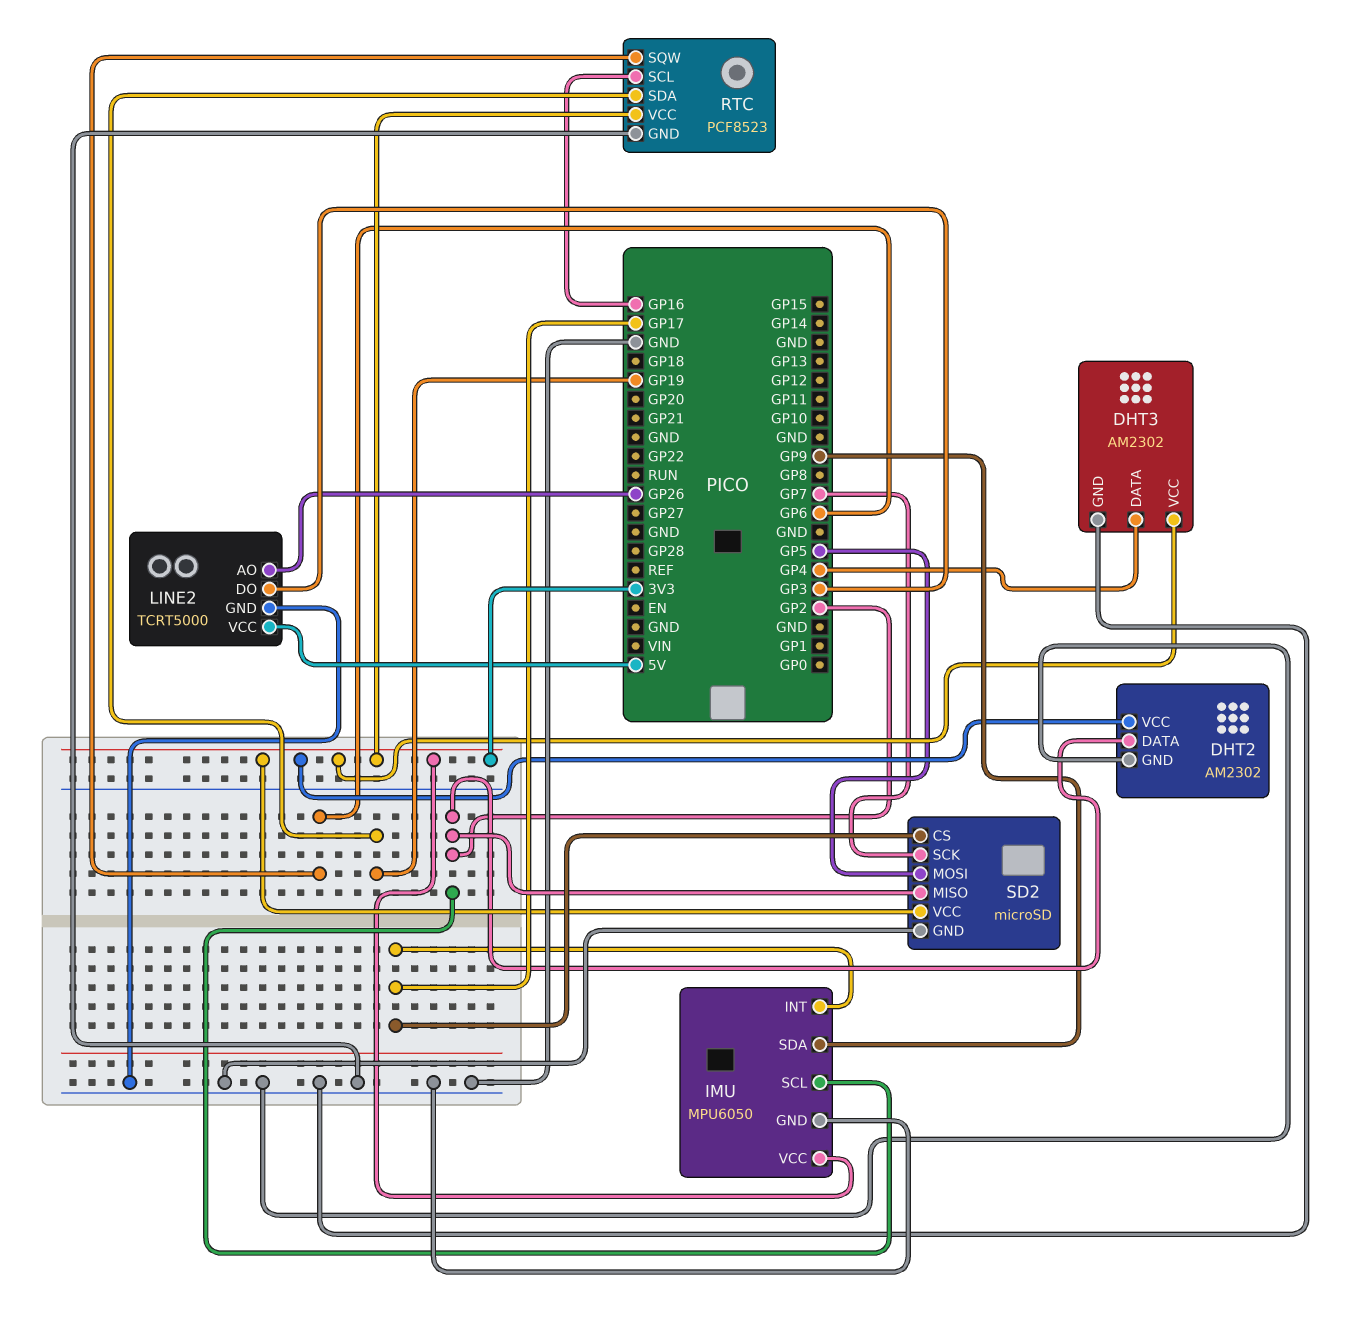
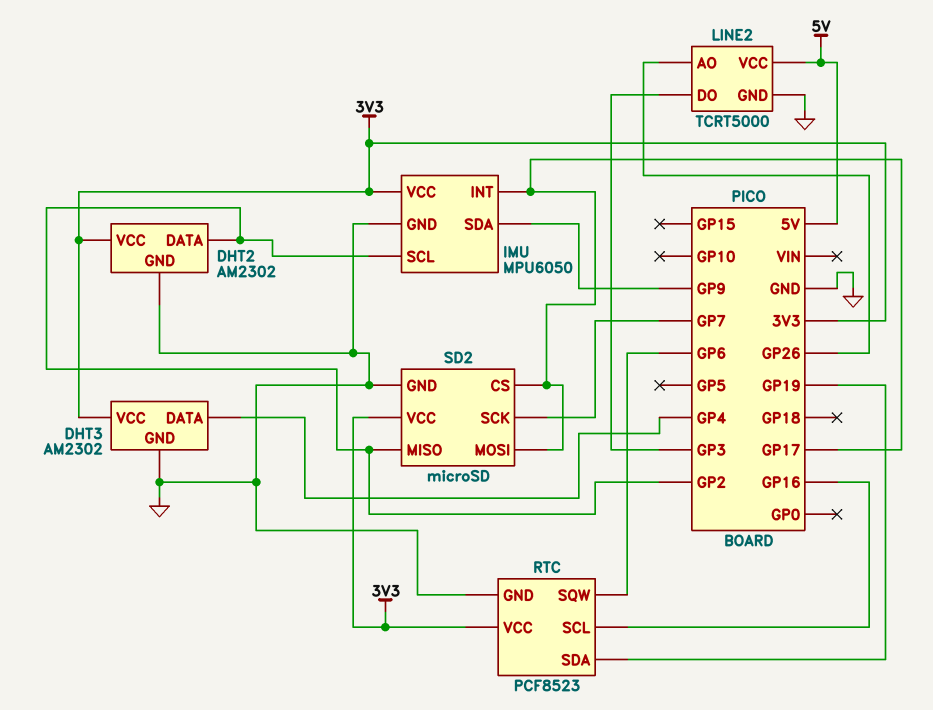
SD2 pin MOSI: GP5 -> GP17

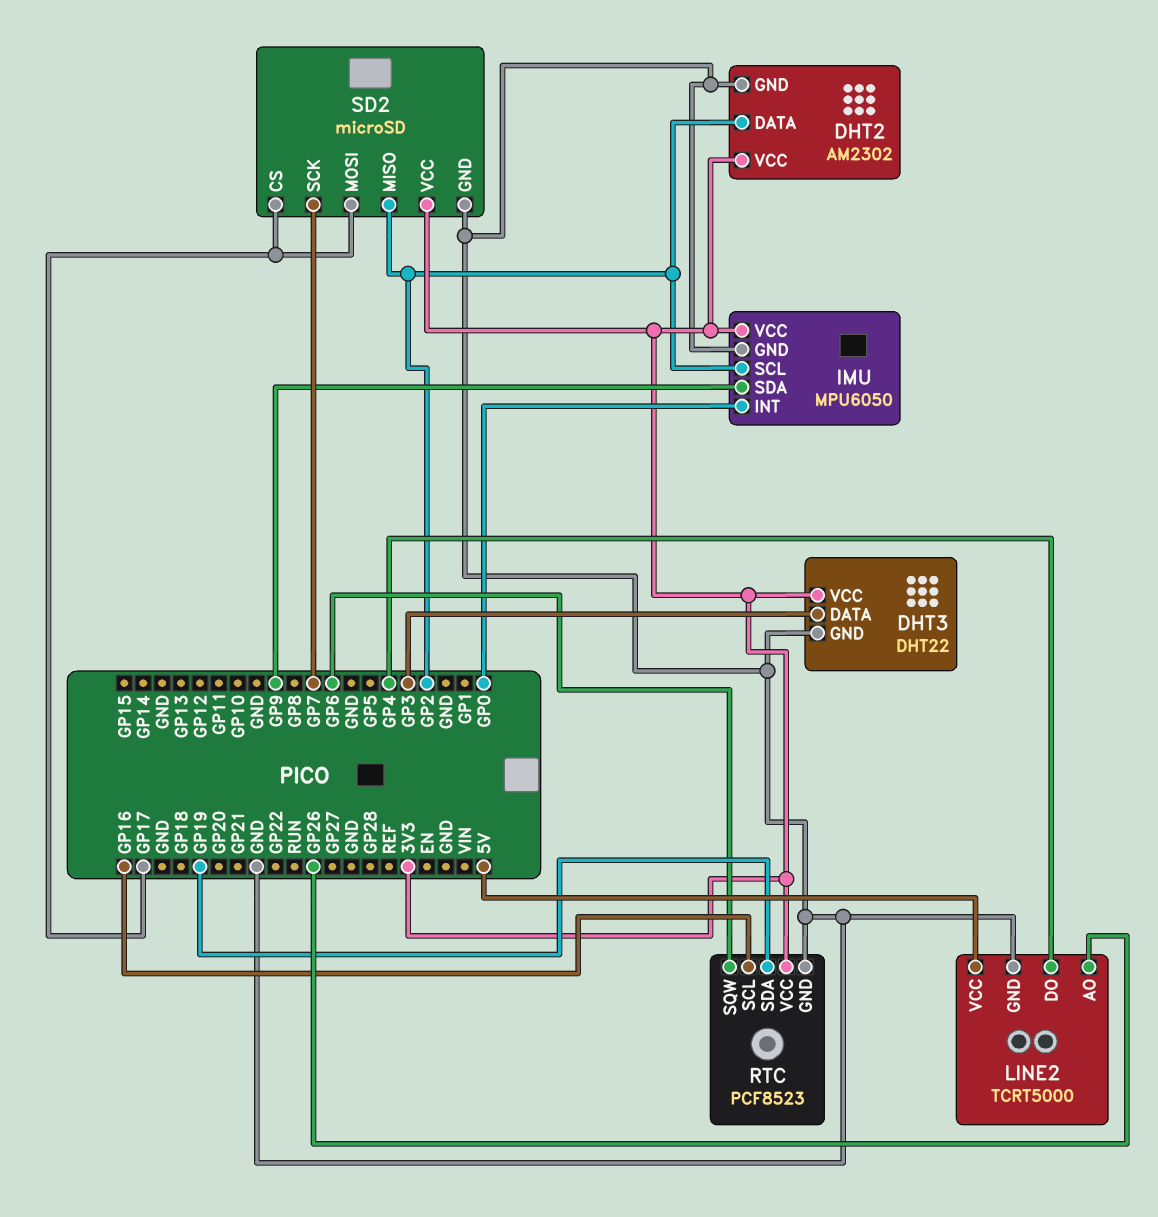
DHT3: AM2302 -> DHT22
DHT3 pin DATA: GP4 -> GP3
IMU pin INT: GP17 -> GP0
LINE2 pin DO: GP3 -> GP4

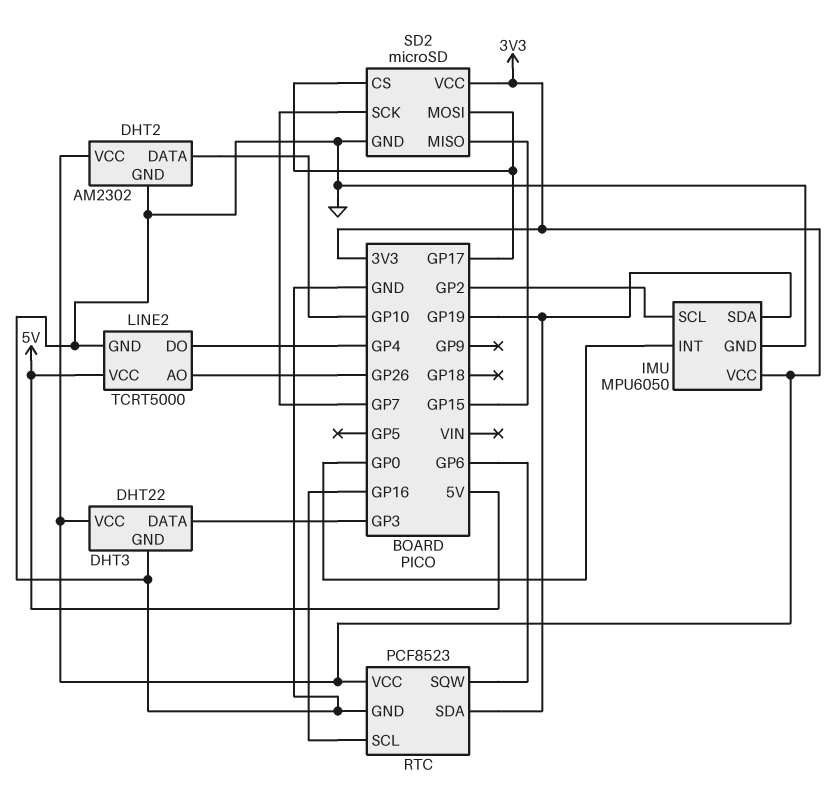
DHT2 pin DATA: GP2 -> GP10
IMU pin SDA: GP9 -> GP19
SD2 pin MISO: GP2 -> GP15

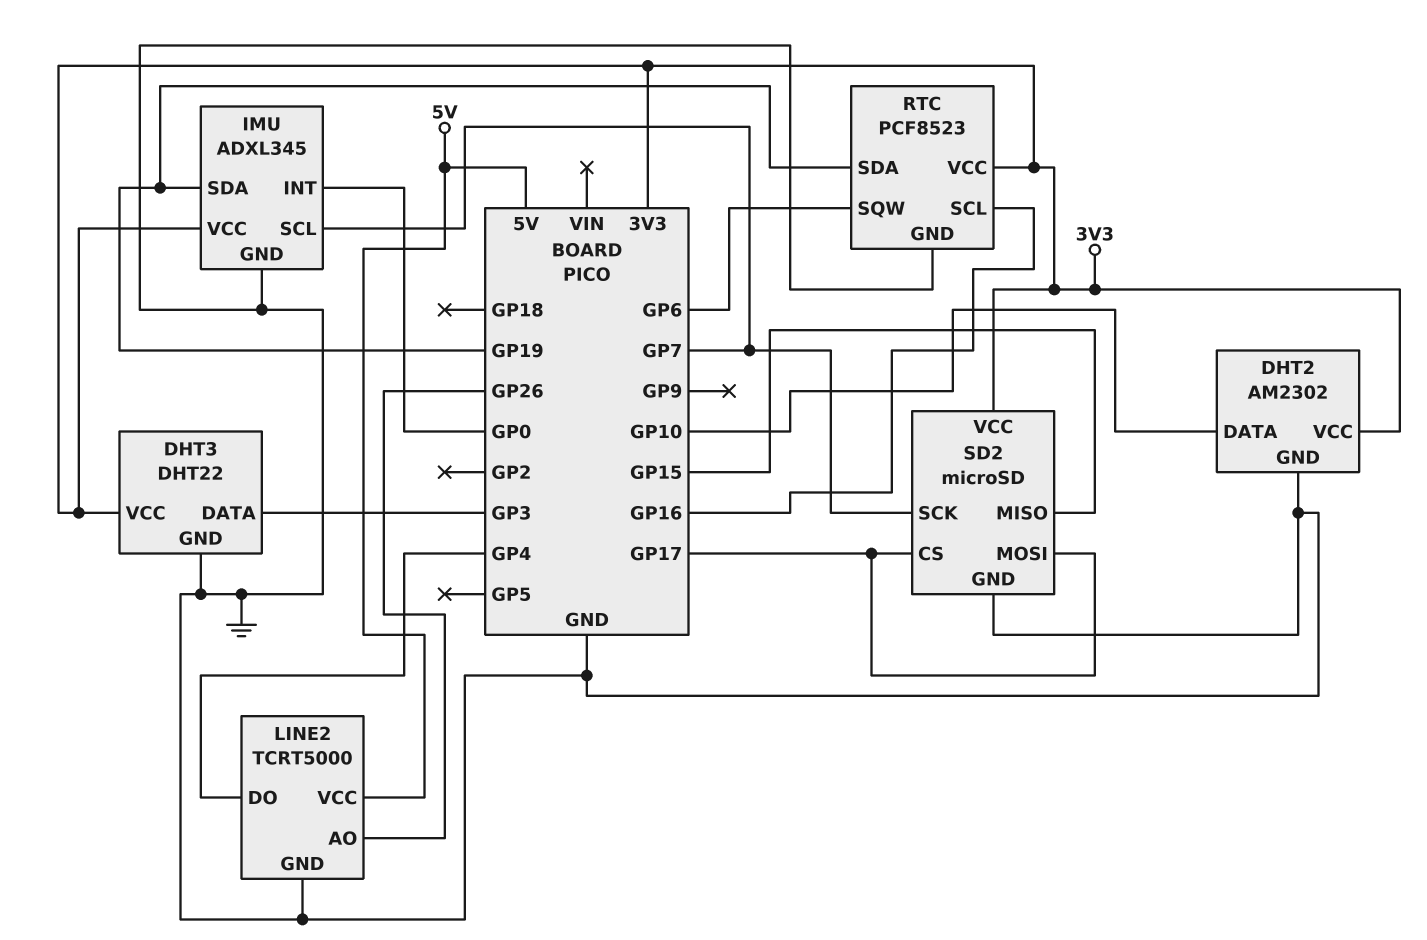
IMU: MPU6050 -> ADXL345
IMU pin SCL: GP2 -> GP7

